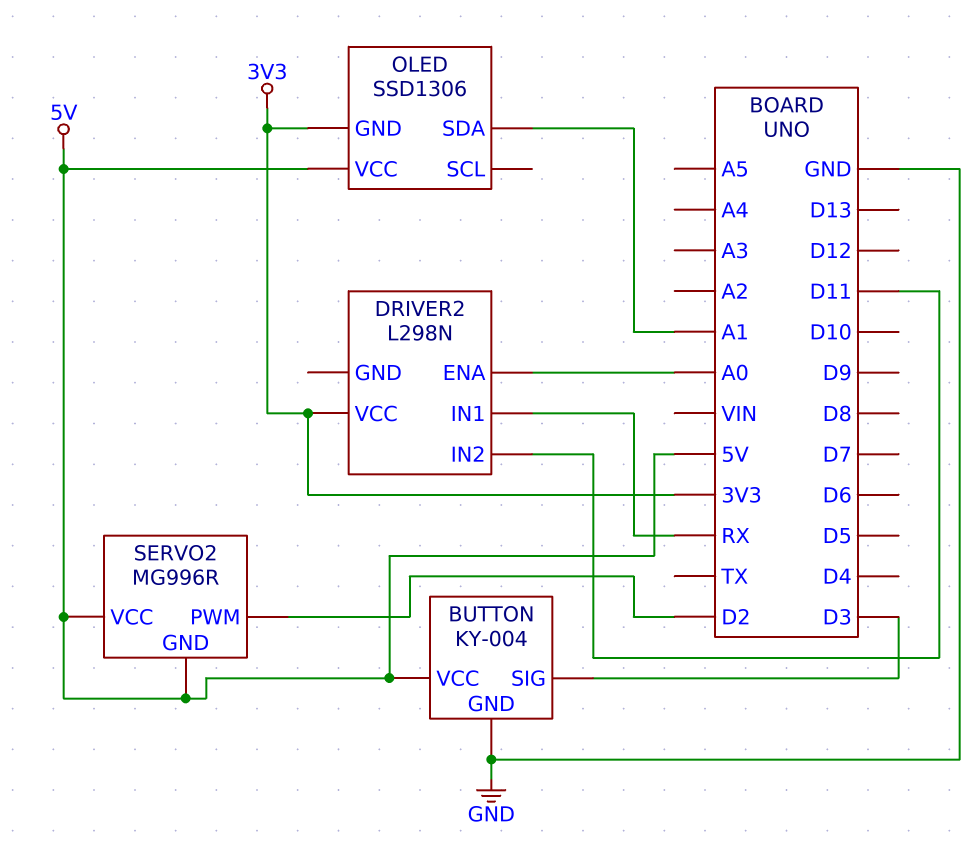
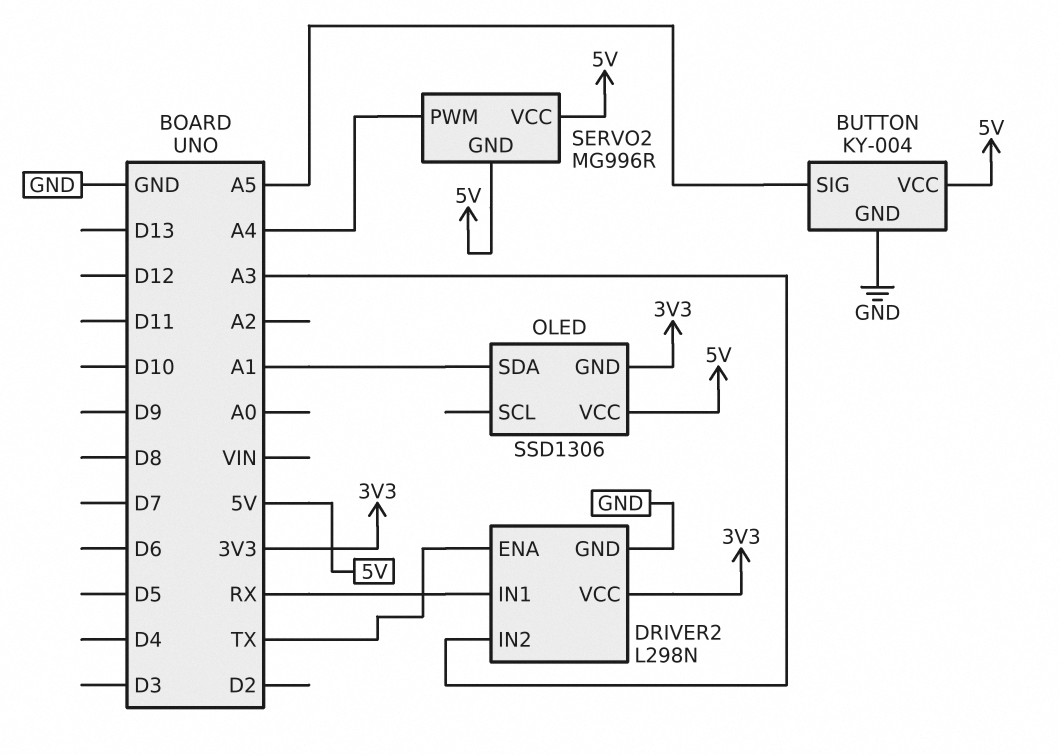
BUTTON pin SIG: D3 -> A5
DRIVER2 pin ENA: A0 -> TX
DRIVER2 pin GND: none -> GND
DRIVER2 pin IN2: D11 -> A3
SERVO2 pin PWM: D2 -> A4

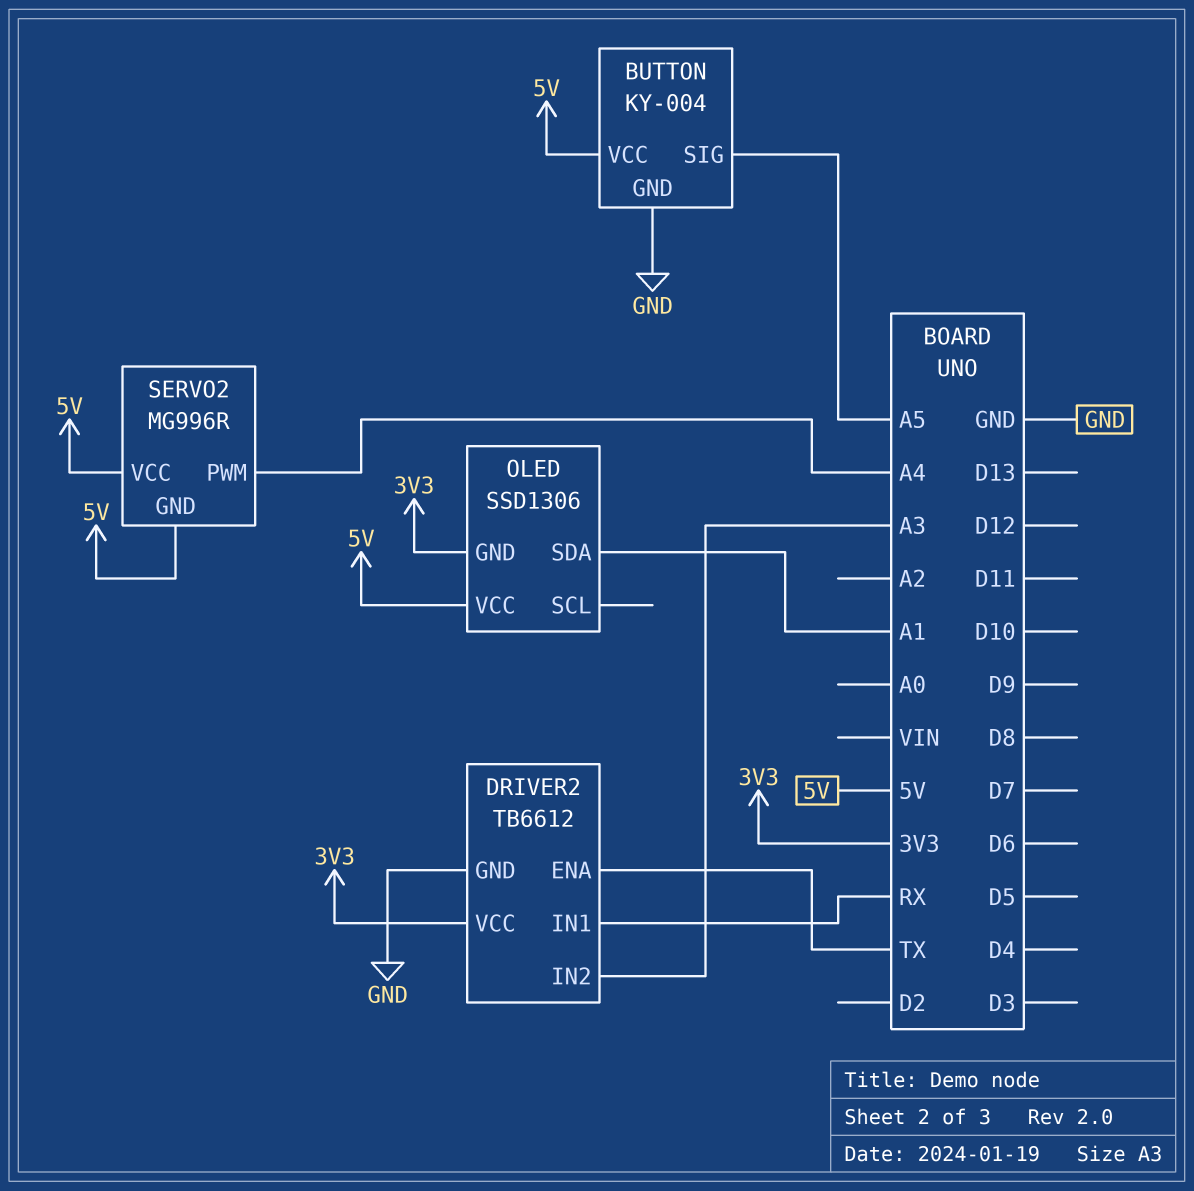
DRIVER2: L298N -> TB6612

